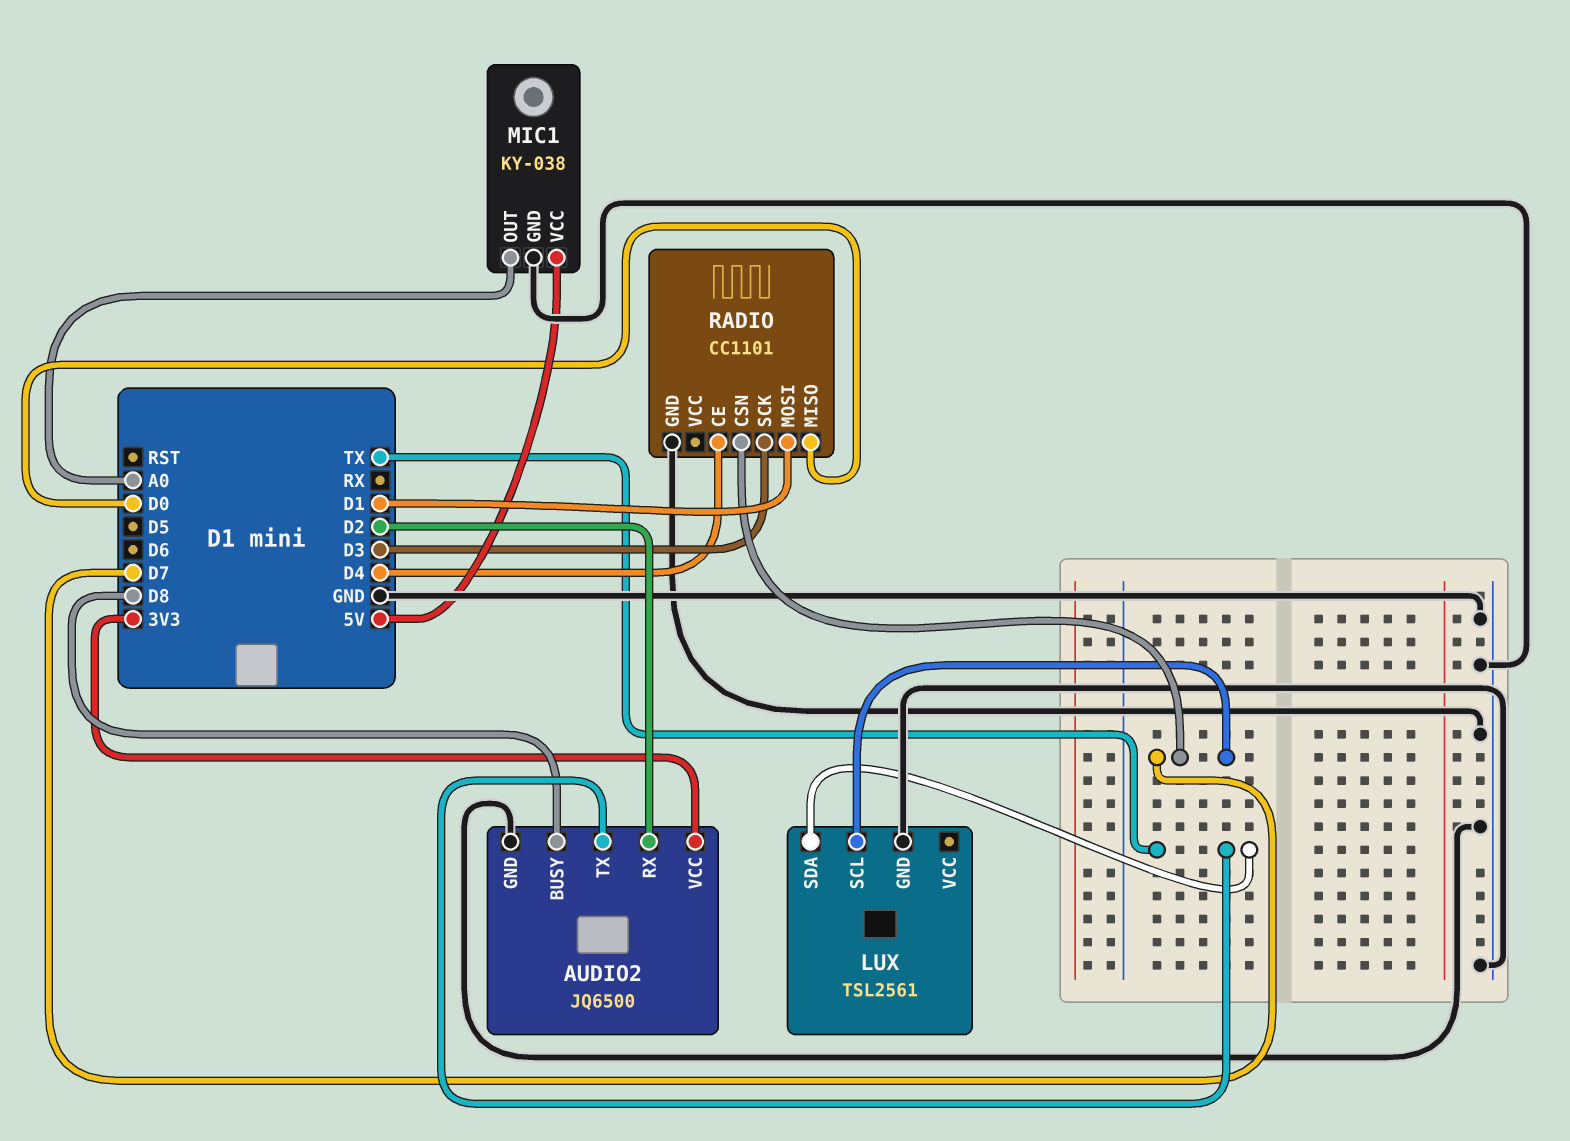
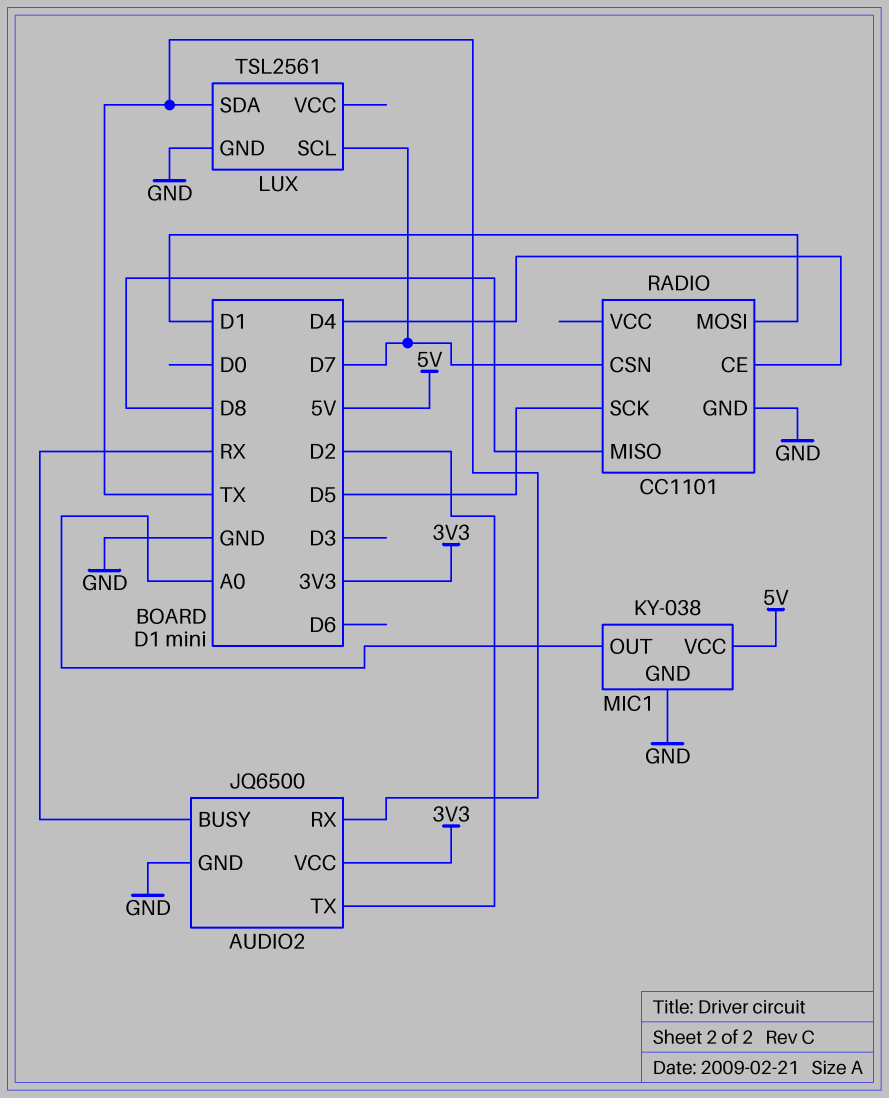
AUDIO2 pin BUSY: D8 -> RX
AUDIO2 pin RX: D2 -> TX
AUDIO2 pin TX: TX -> D2
RADIO pin MISO: D0 -> D8
RADIO pin SCK: D3 -> D5

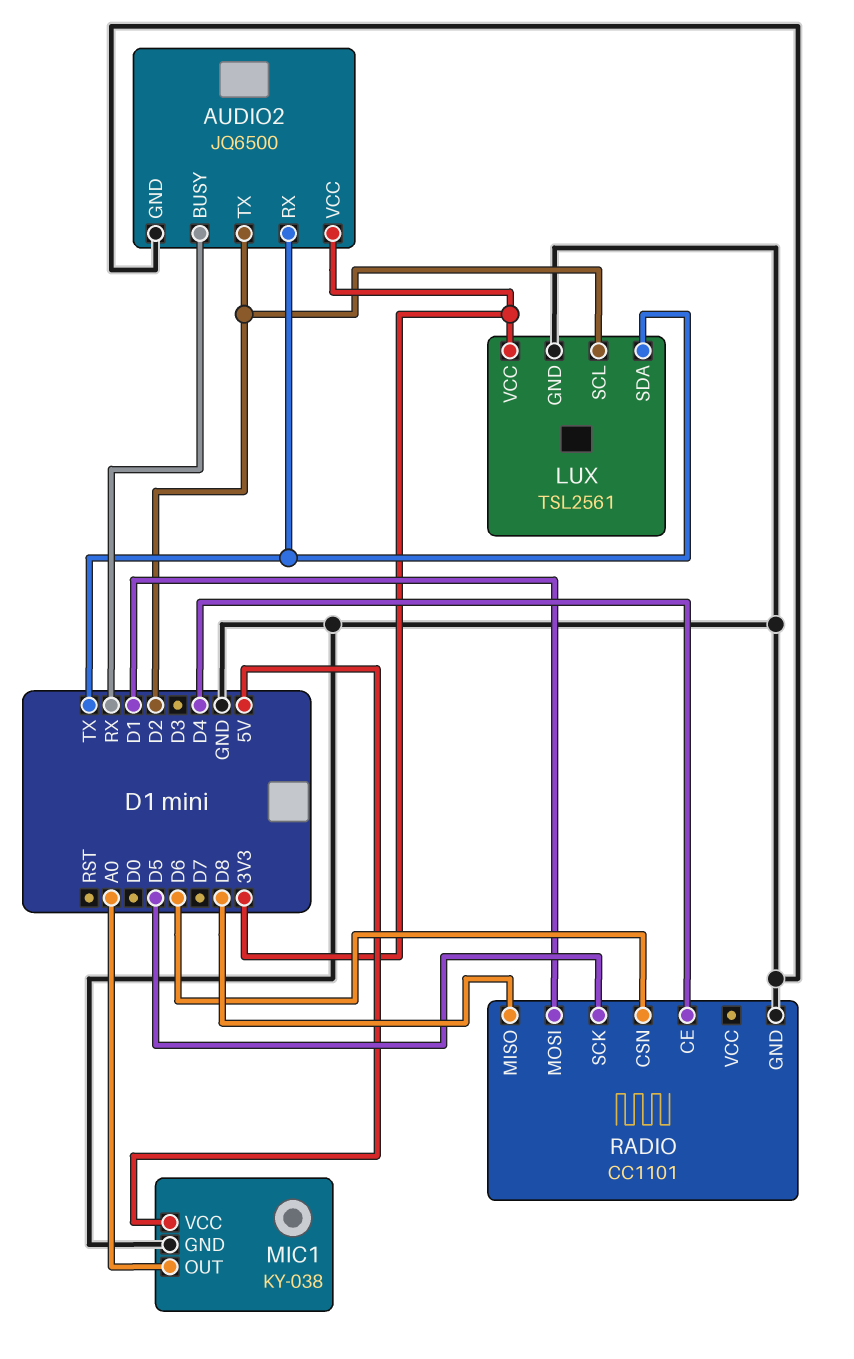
LUX pin SCL: D7 -> D2
LUX pin VCC: none -> 3V3
RADIO pin CSN: D7 -> D6

